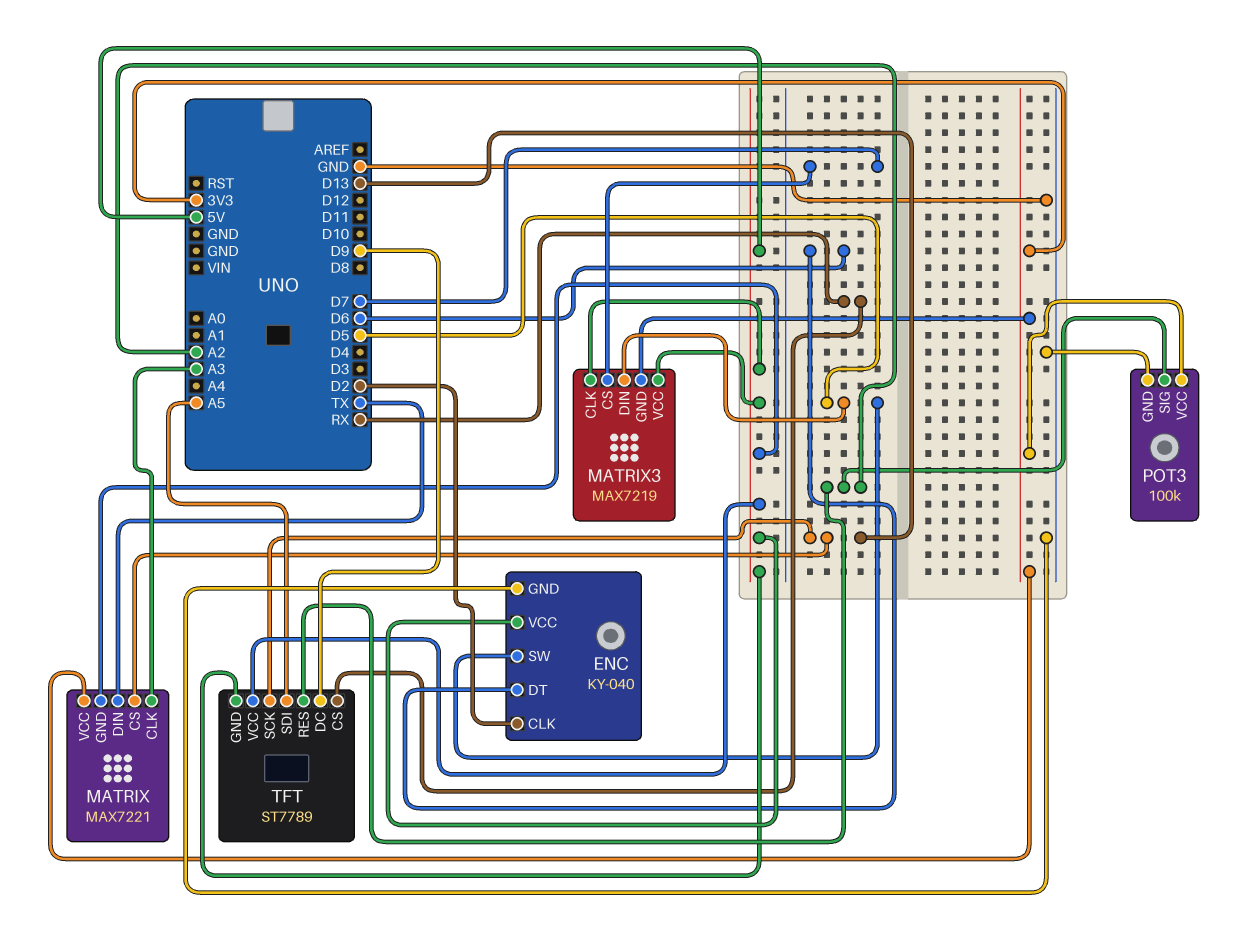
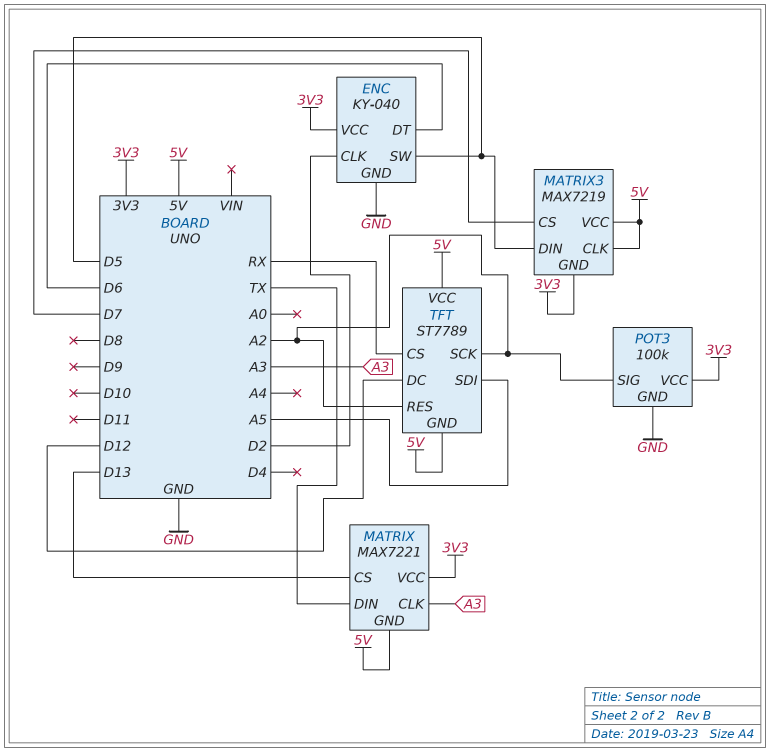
ENC pin VCC: 5V -> 3V3
TFT pin DC: D9 -> D12
TFT pin SCK: D13 -> A2

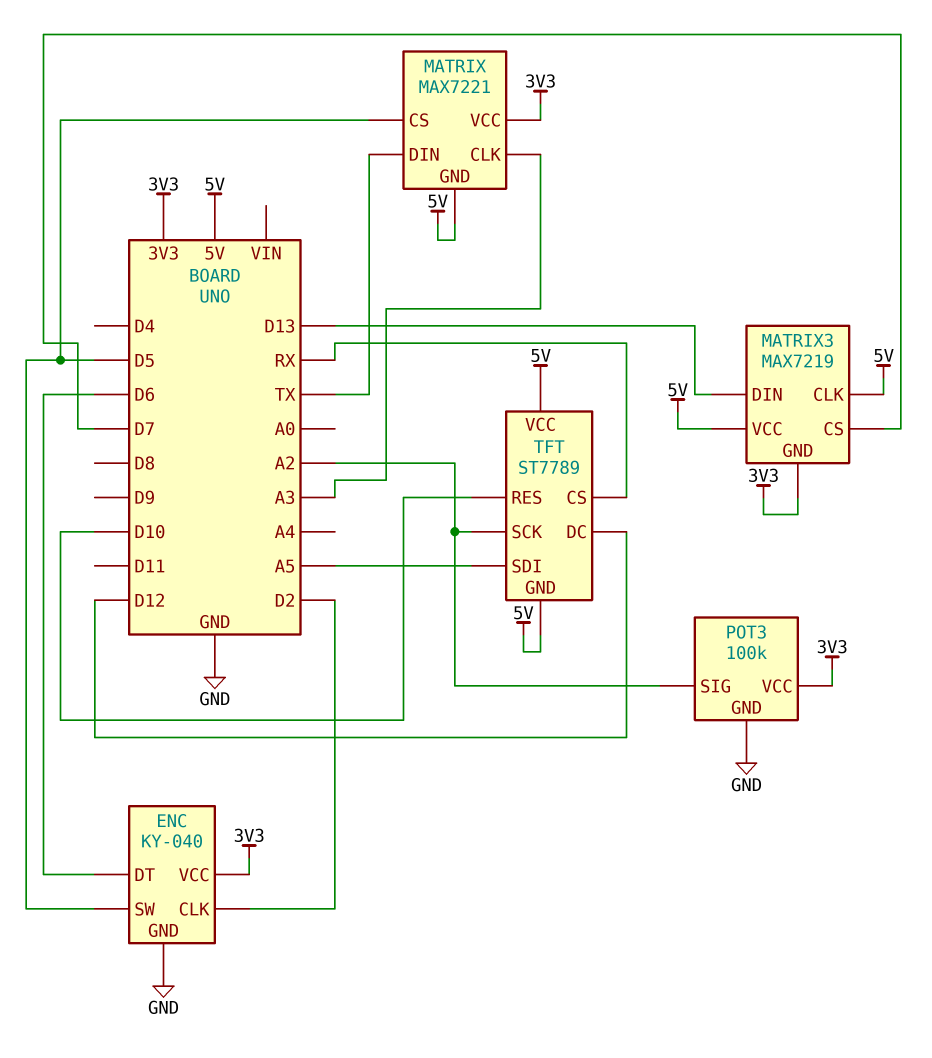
MATRIX pin CS: D13 -> D5
MATRIX3 pin DIN: D5 -> D13
TFT pin RES: A2 -> D10

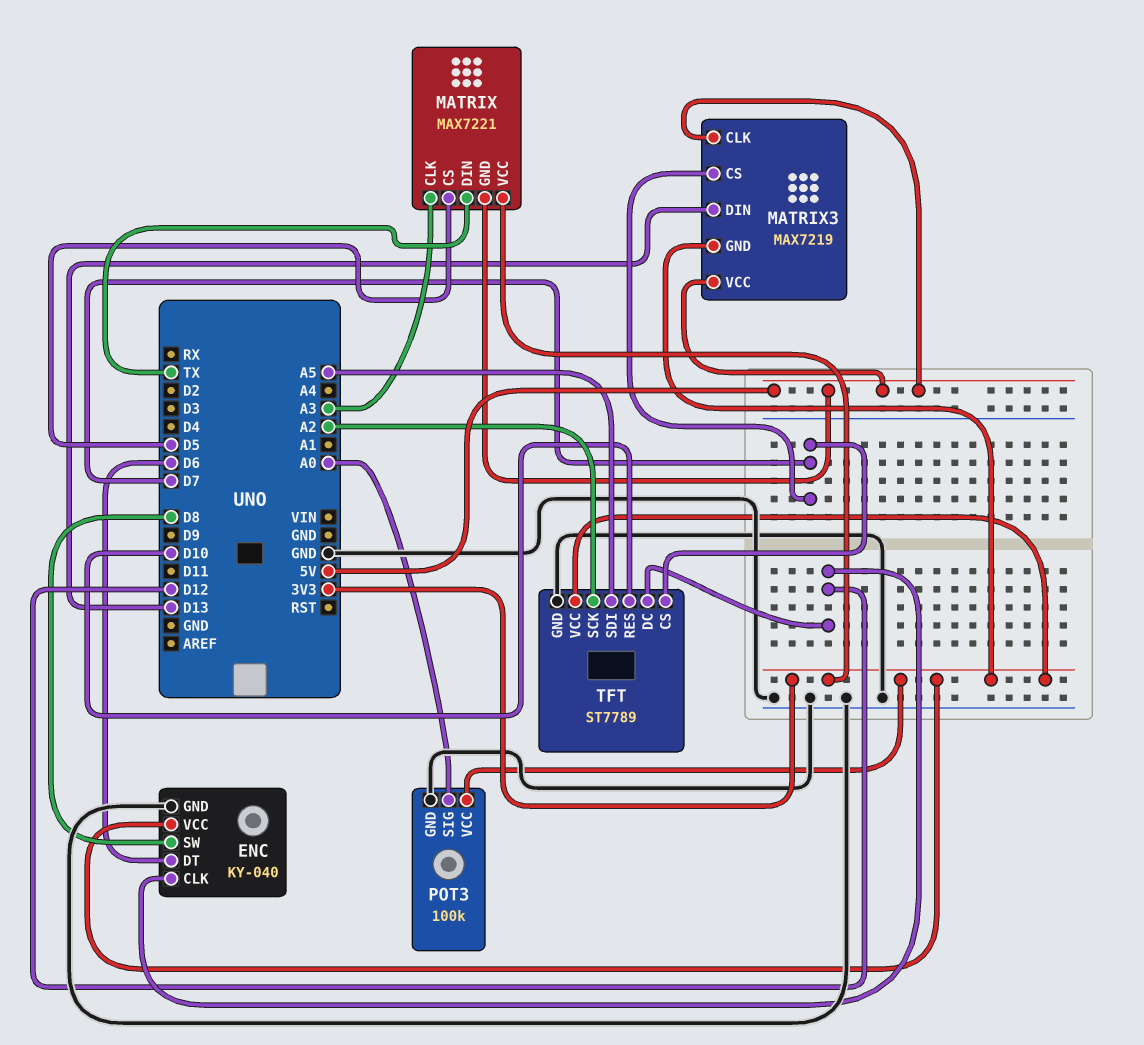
ENC pin CLK: D2 -> D12
ENC pin SW: D5 -> D8
POT3 pin SIG: A2 -> A0
TFT pin CS: RX -> D7
TFT pin GND: 5V -> GND
TFT pin VCC: 5V -> 3V3

